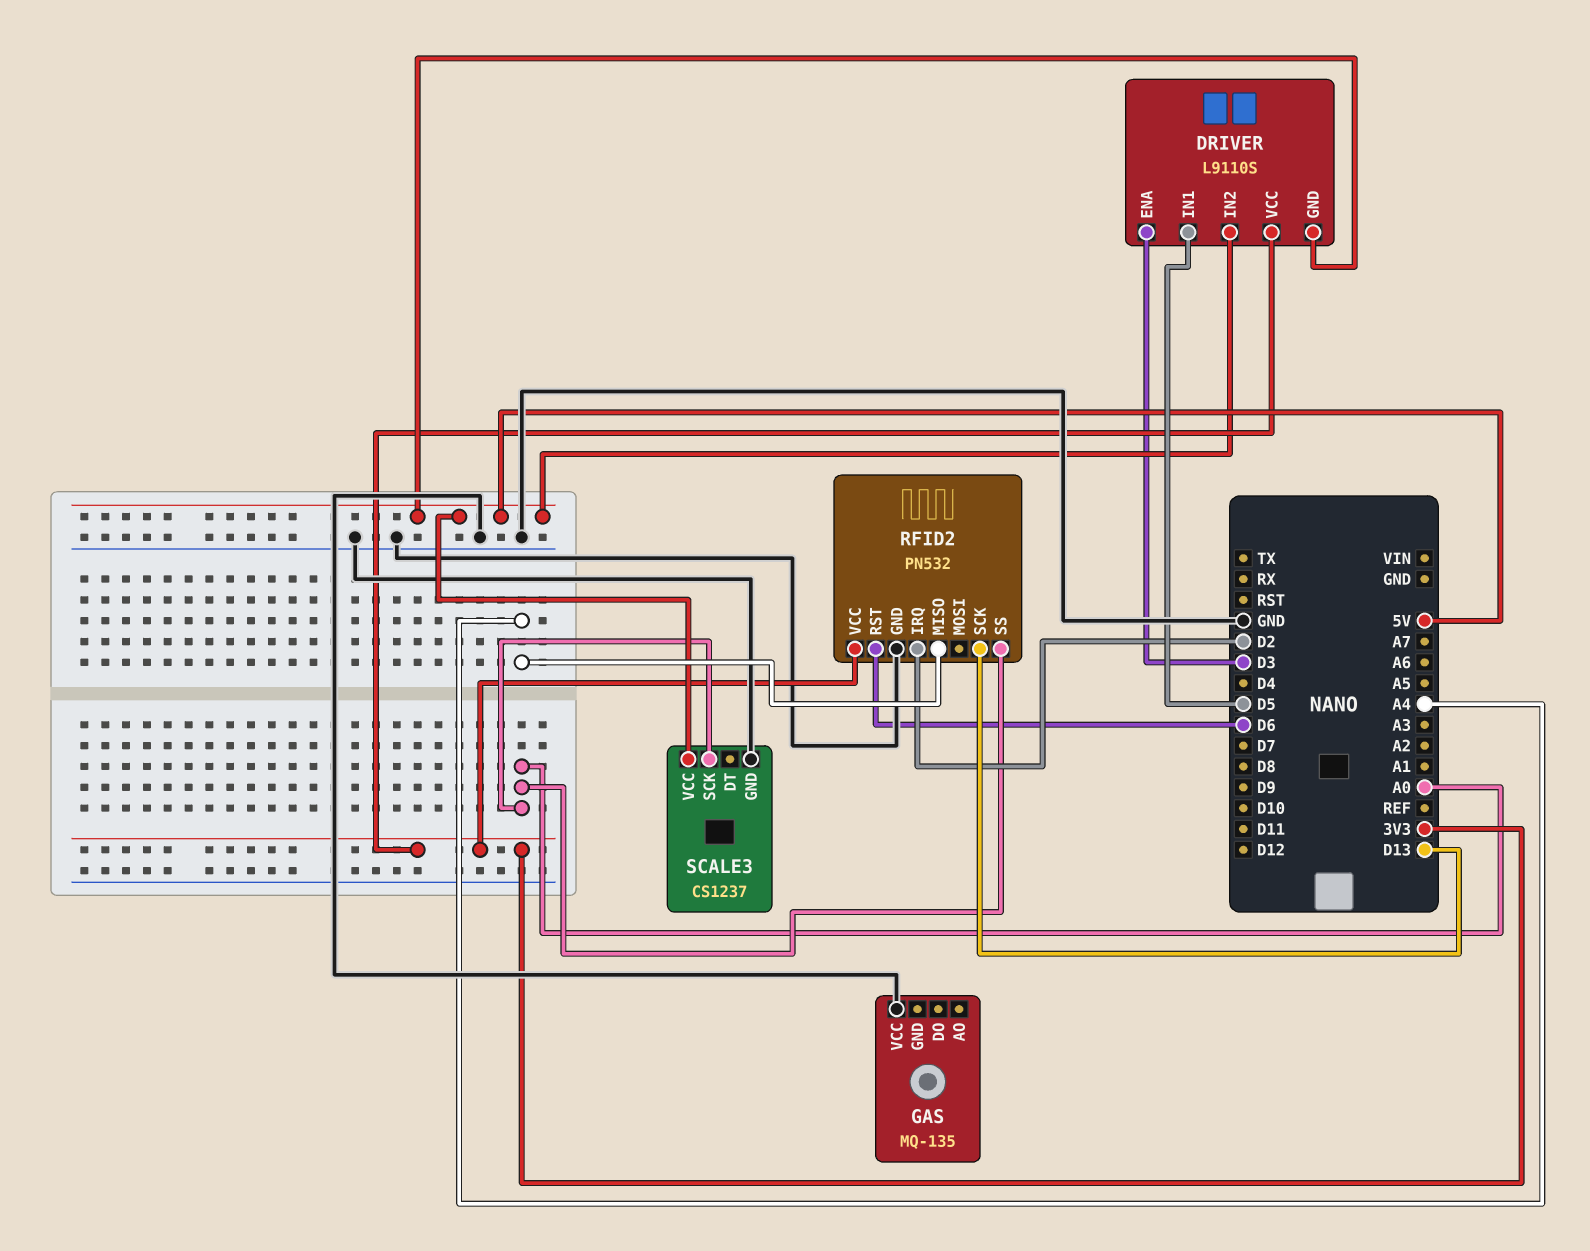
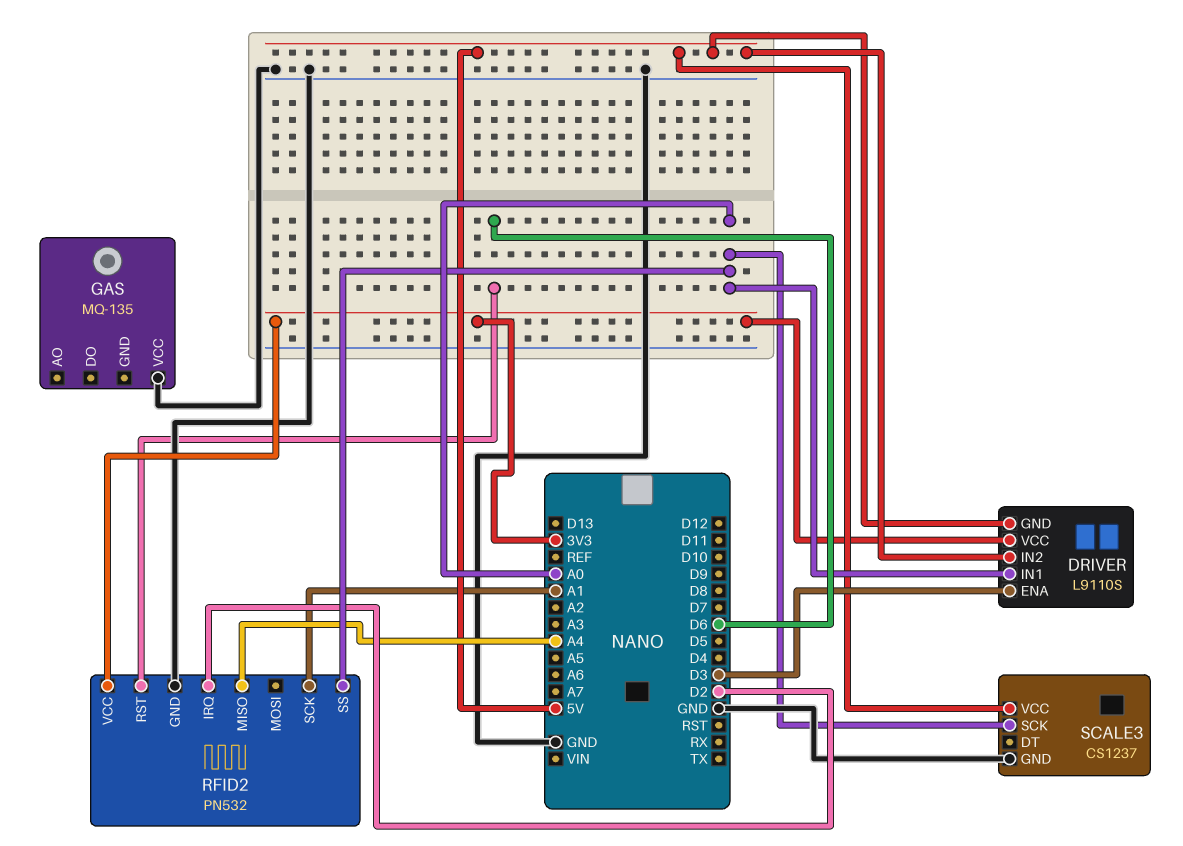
DRIVER pin IN1: D5 -> A0
RFID2 pin SCK: D13 -> A1

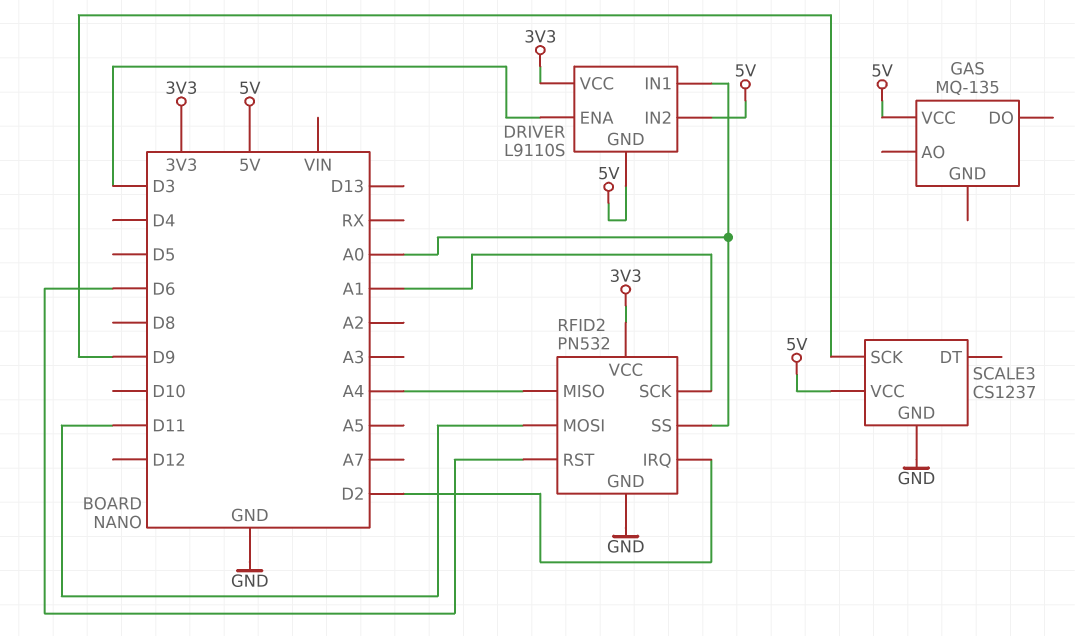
GAS pin VCC: GND -> 5V
RFID2 pin MOSI: none -> D11
SCALE3 pin SCK: A0 -> D9

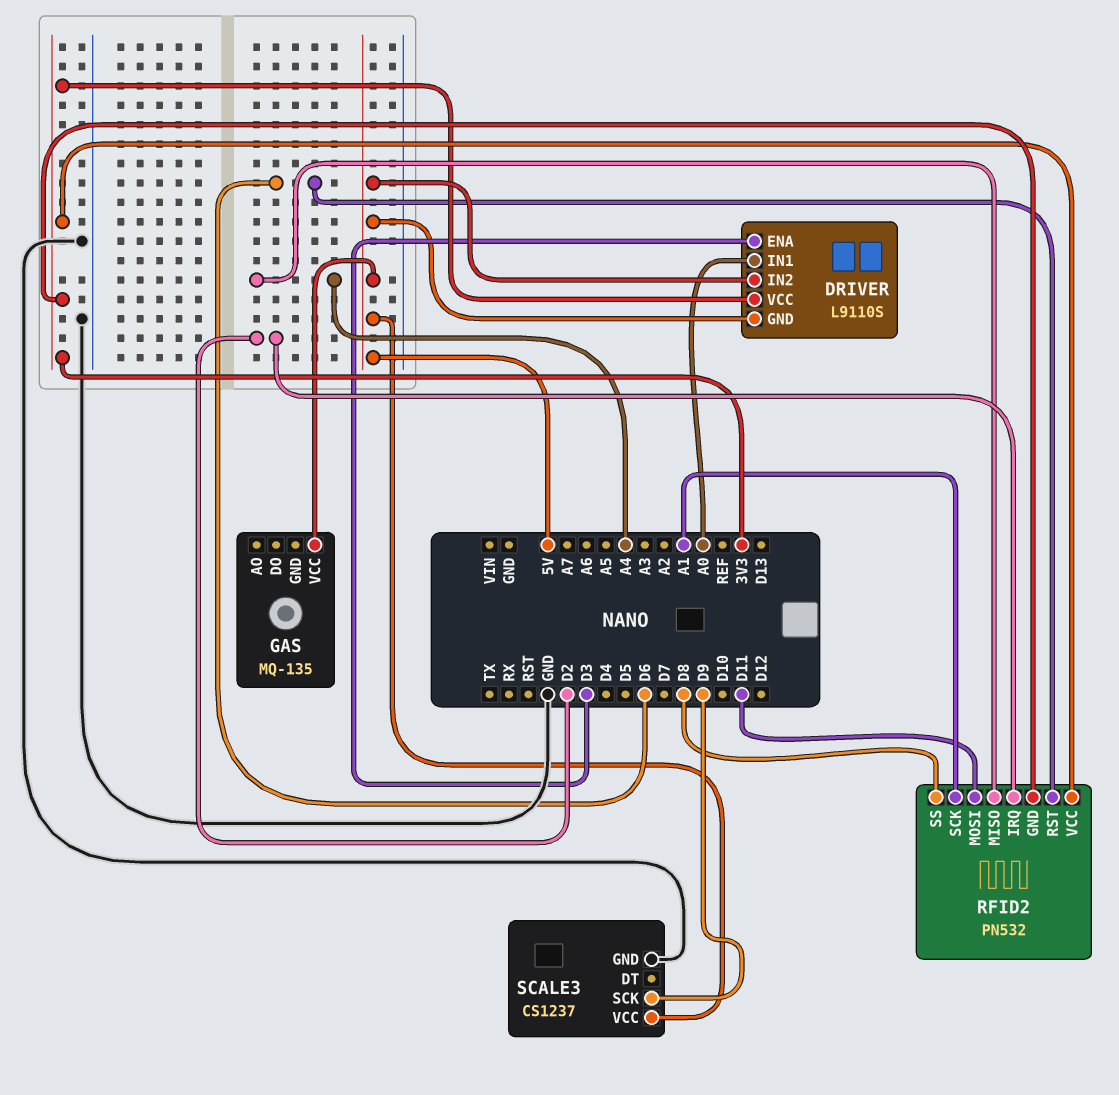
RFID2 pin GND: GND -> 3V3
RFID2 pin SS: A0 -> D8

